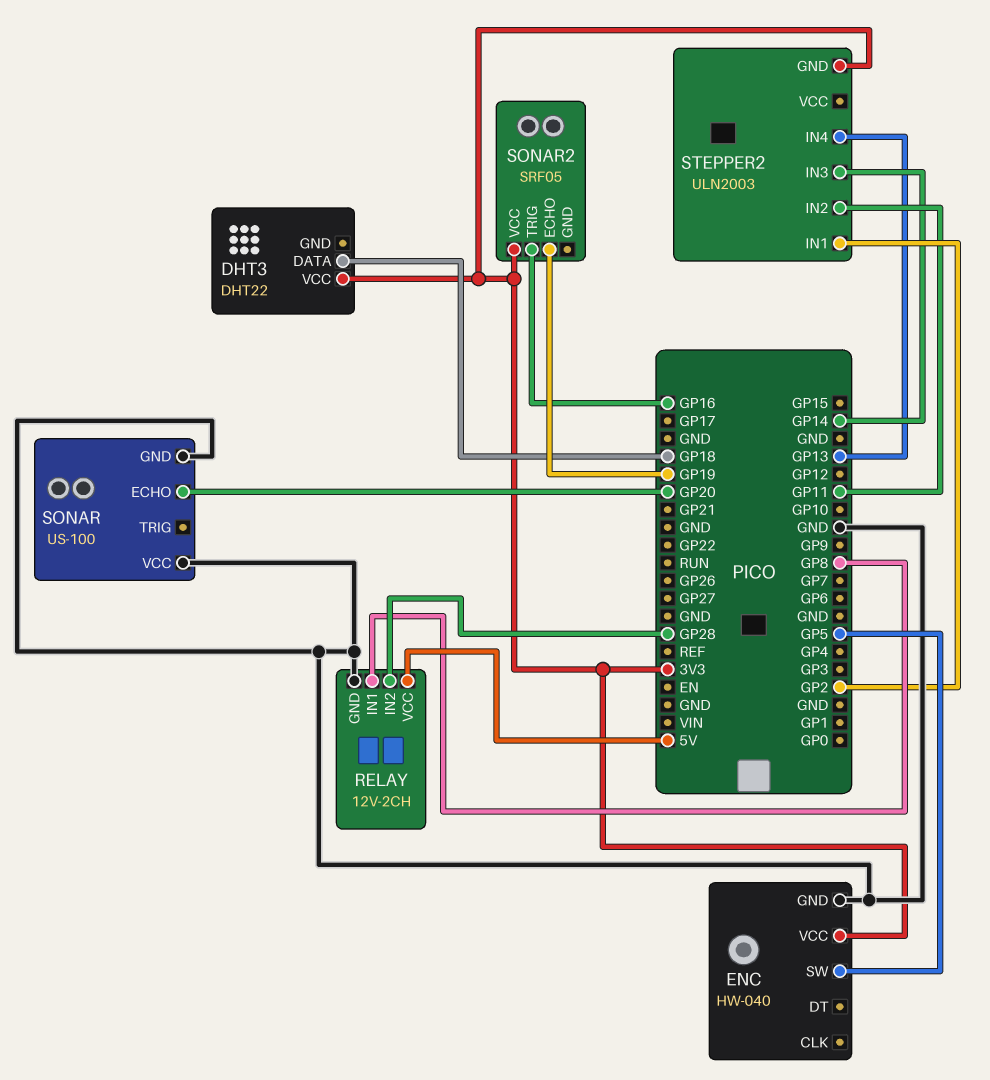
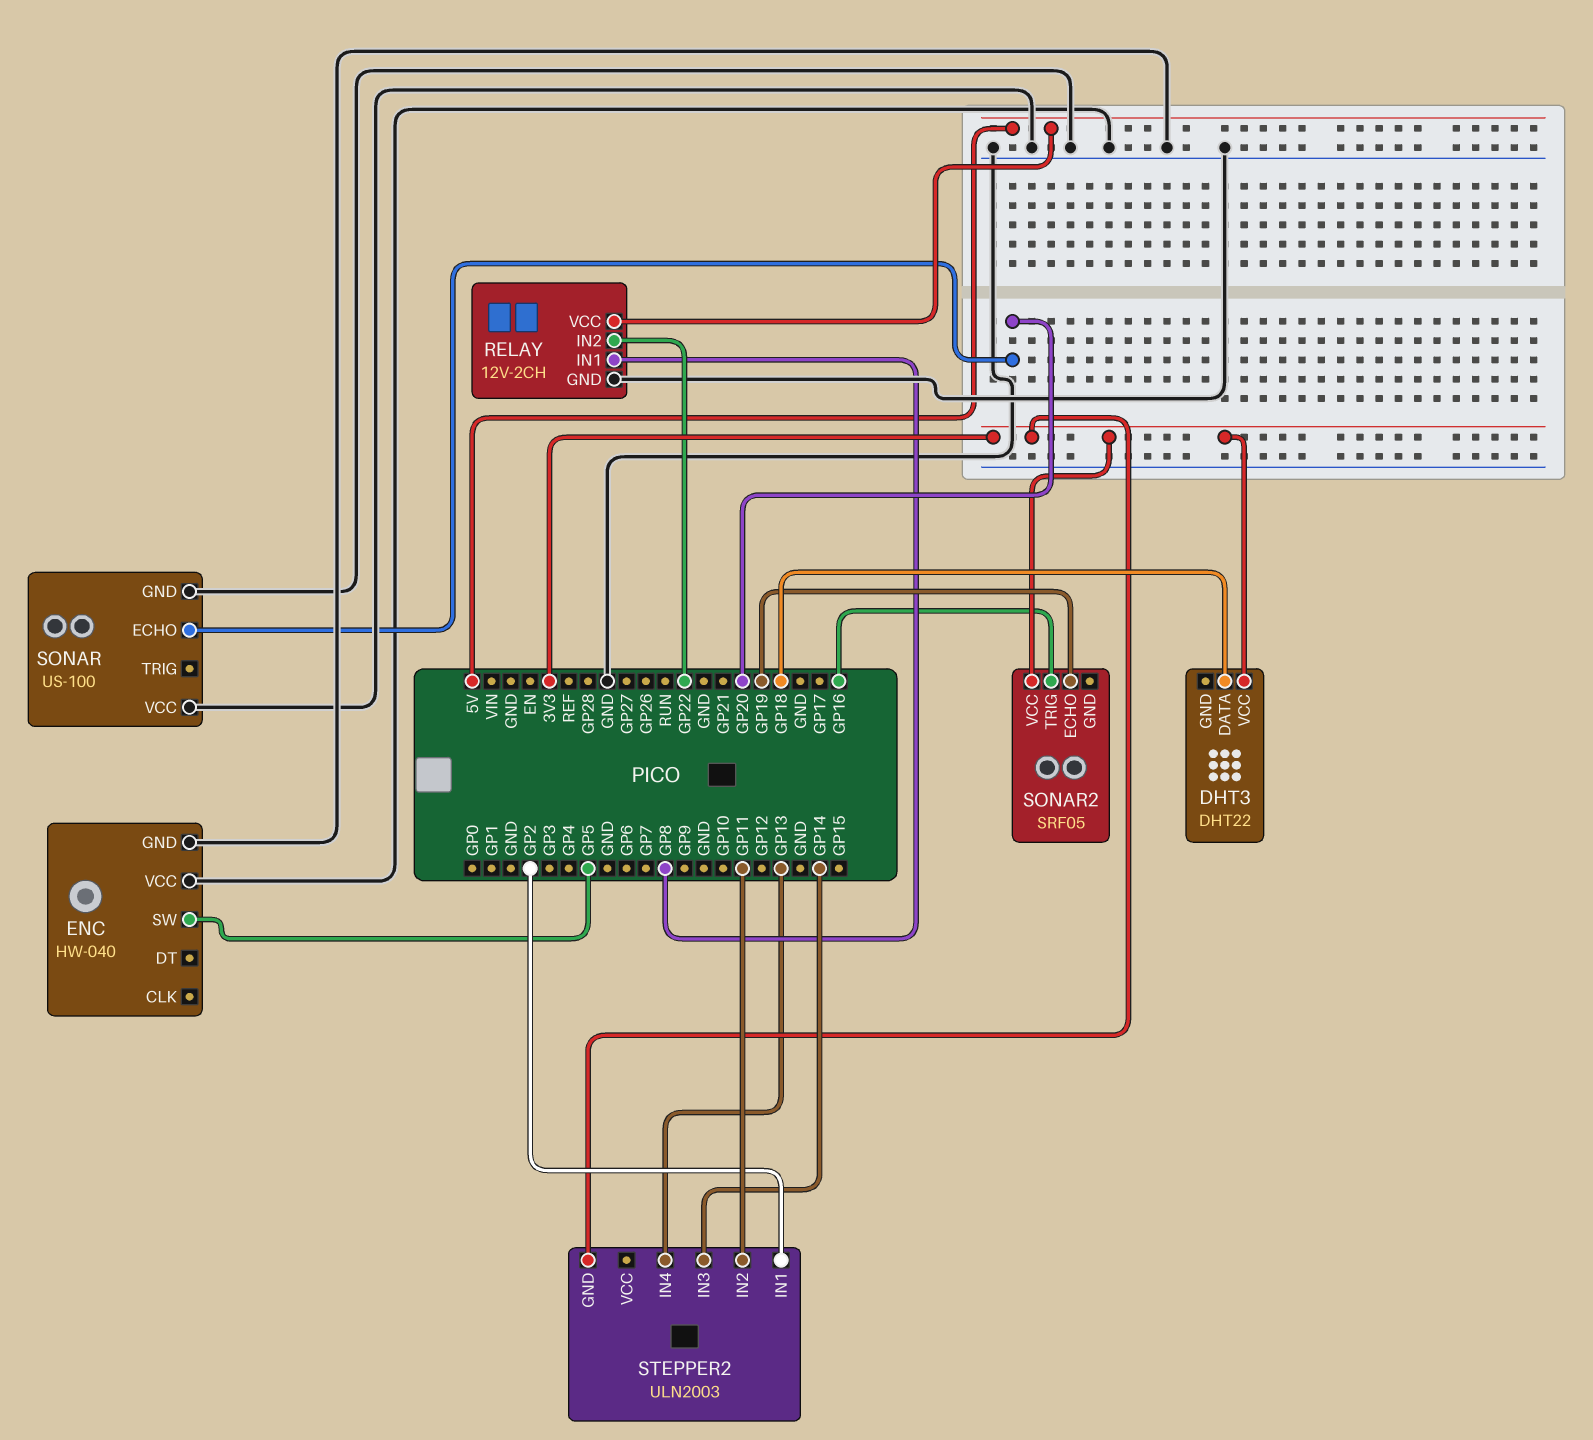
ENC pin VCC: 3V3 -> GND
RELAY pin IN2: GP28 -> GP22

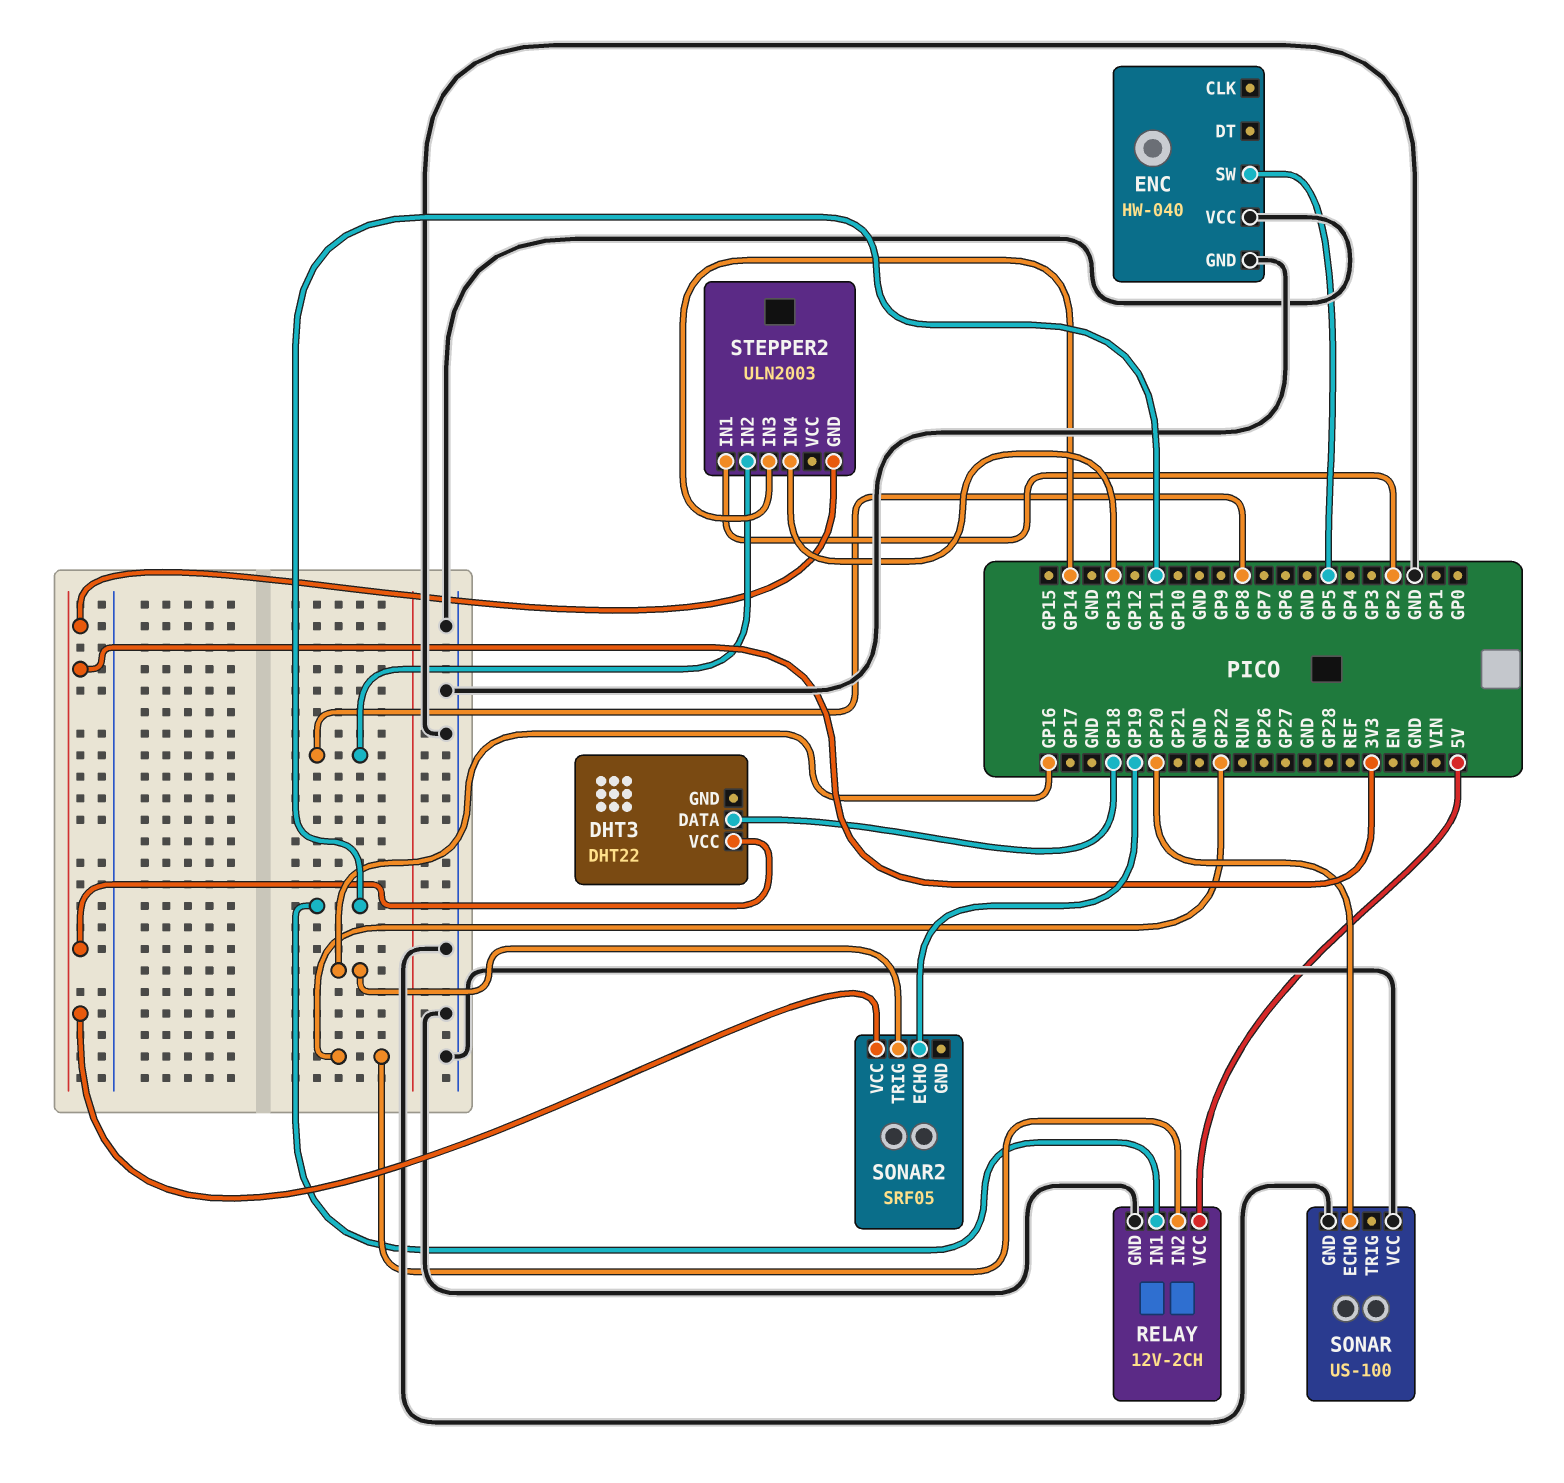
RELAY pin IN1: GP8 -> GP11
STEPPER2 pin IN2: GP11 -> GP8

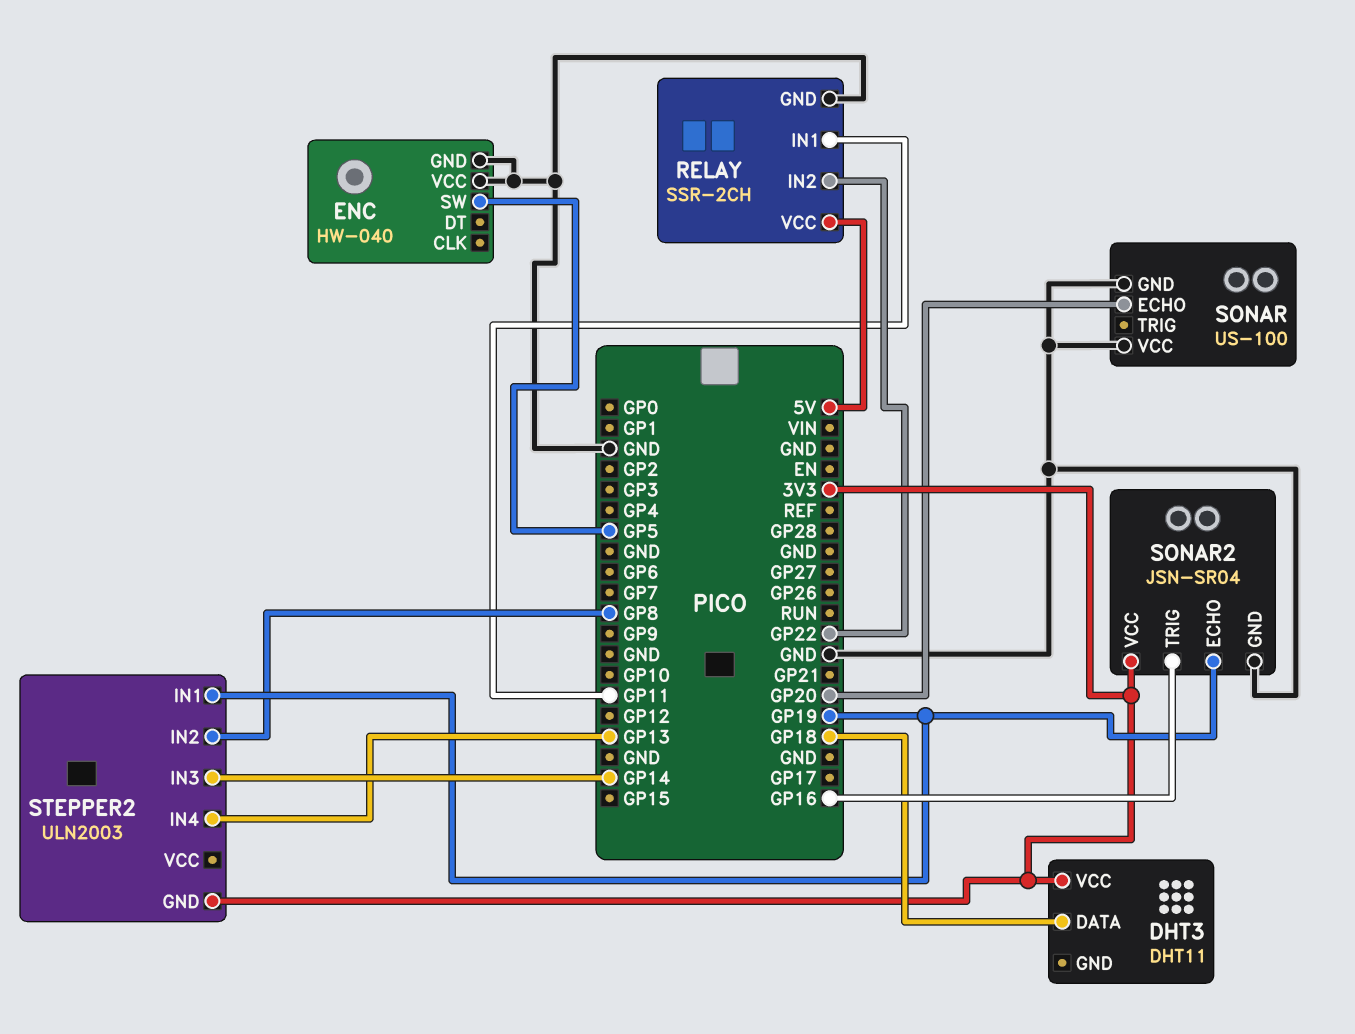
DHT3: DHT22 -> DHT11
RELAY: 12V-2CH -> SSR-2CH
SONAR2: SRF05 -> JSN-SR04
SONAR2 pin GND: none -> GND
STEPPER2 pin IN1: GP2 -> GP19

